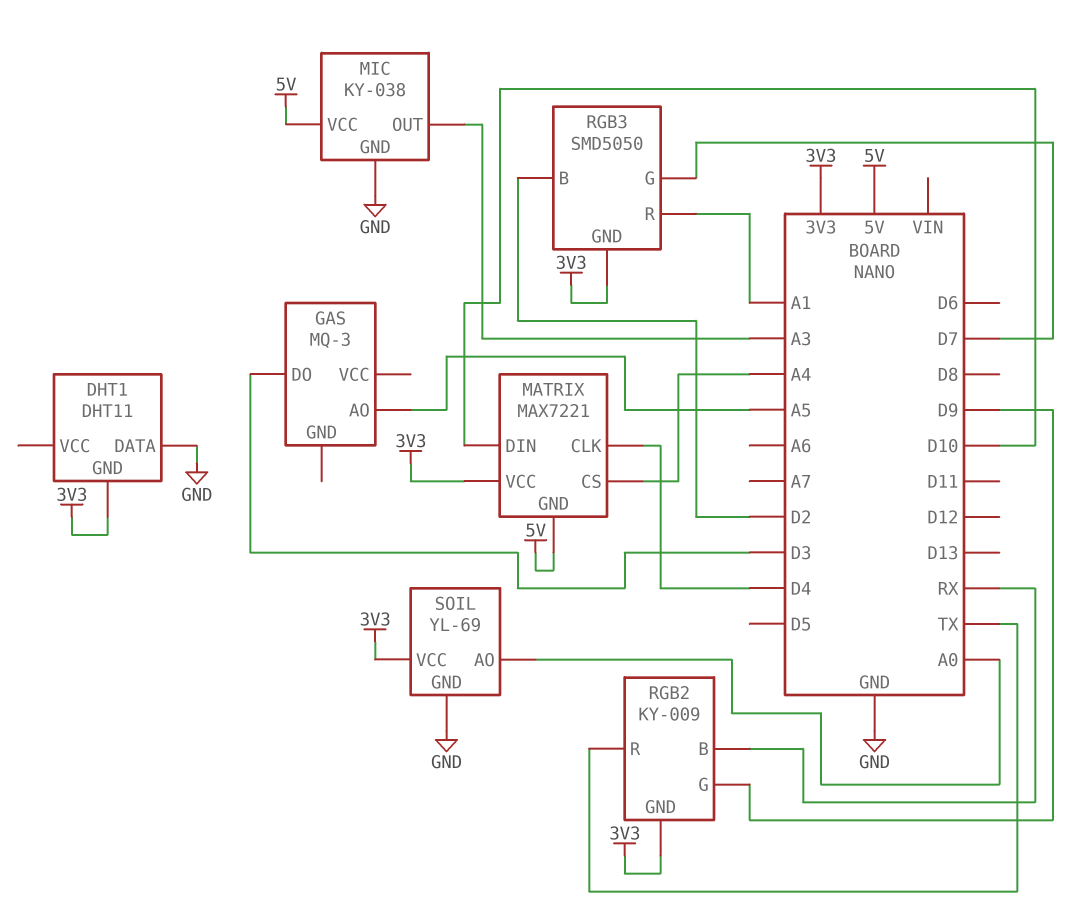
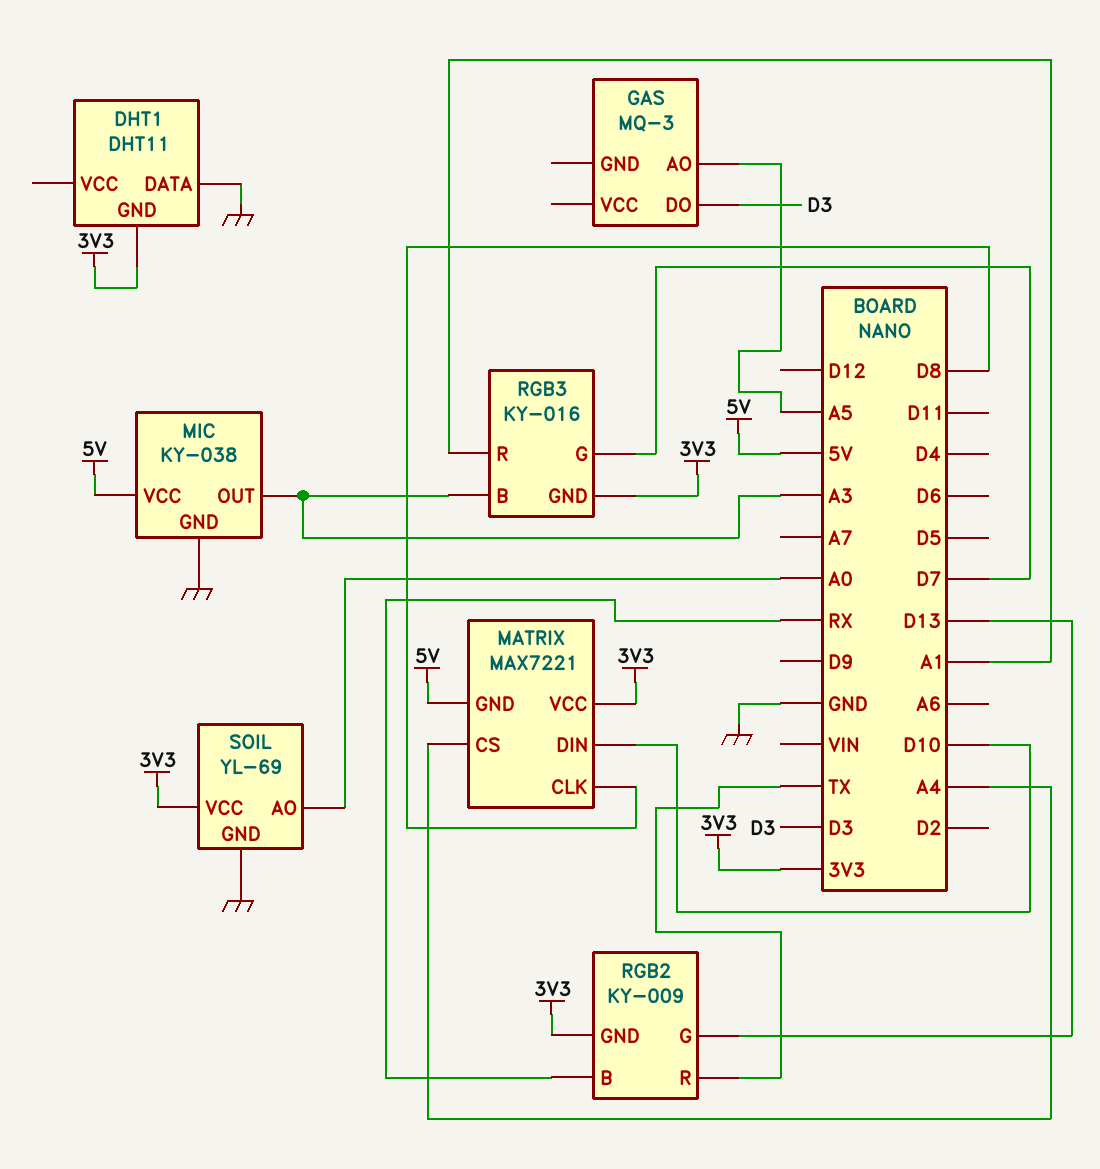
MATRIX pin CLK: D4 -> D8
RGB2 pin G: D9 -> D13
RGB3: SMD5050 -> KY-016
RGB3 pin B: D2 -> A3

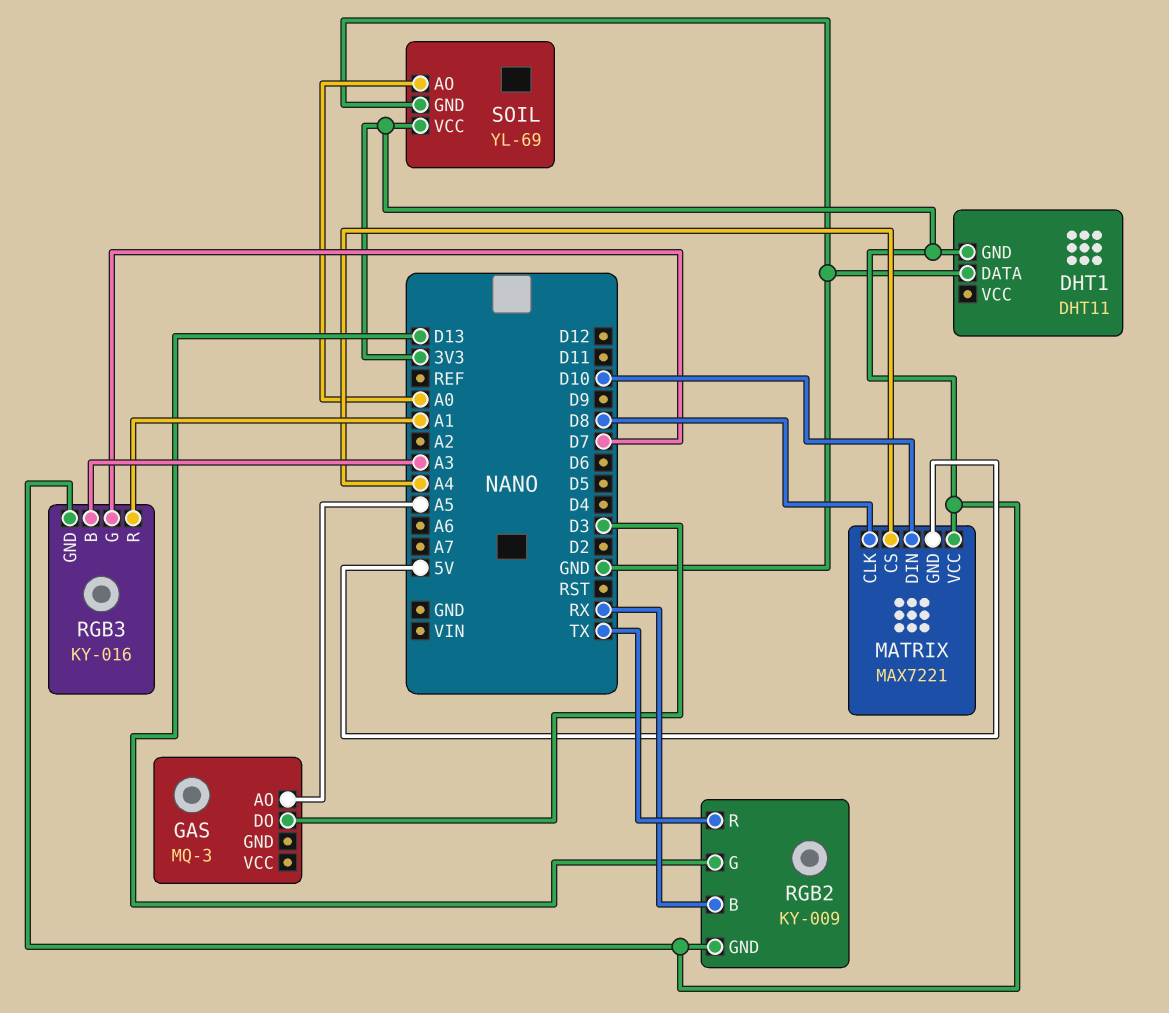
MIC: KY-038 -> none
MIC pin GND: GND -> none
MIC pin OUT: A3 -> none
MIC pin VCC: 5V -> none

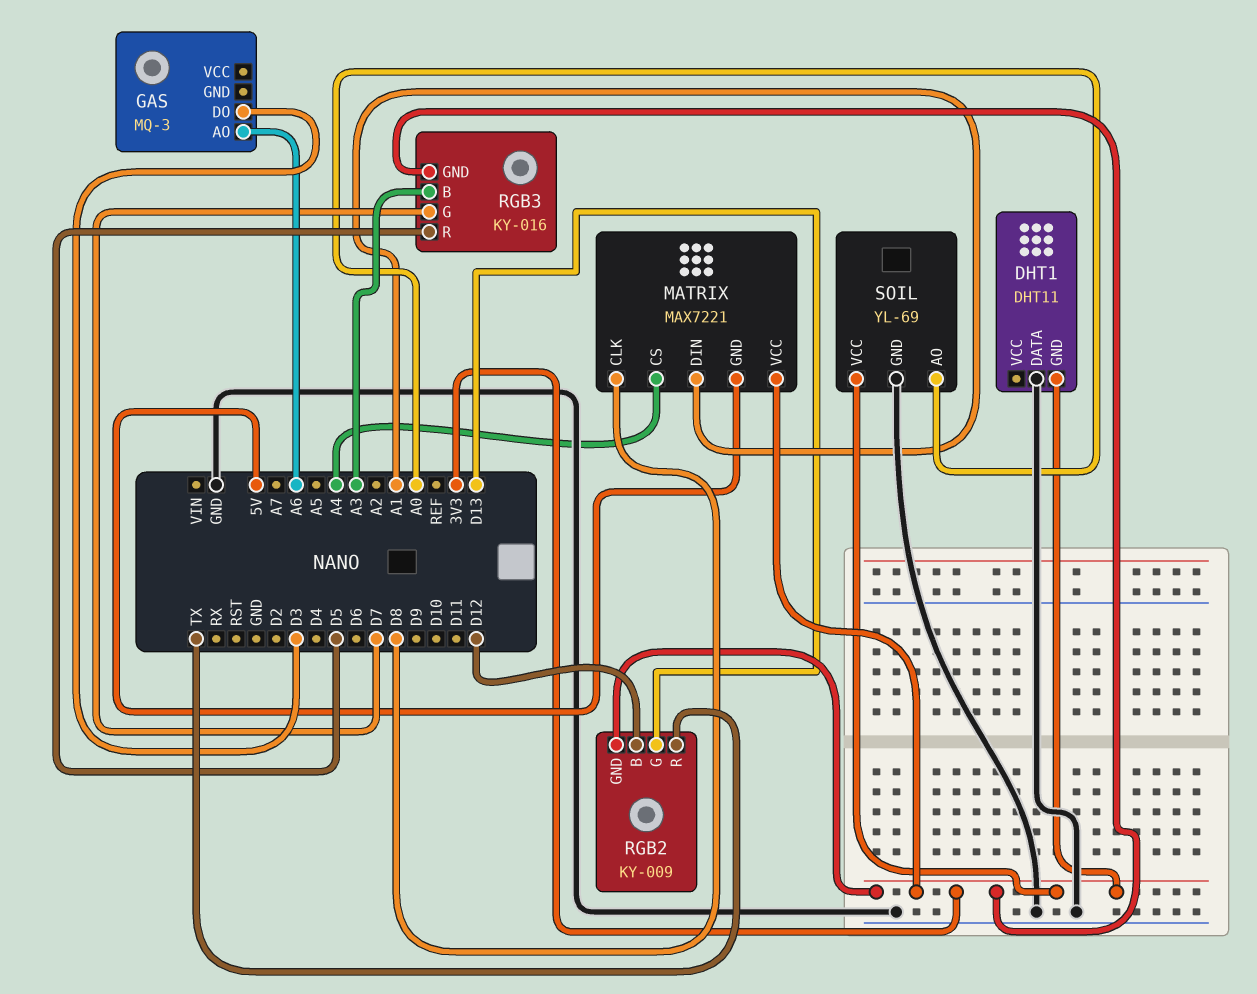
GAS pin AO: A5 -> A6
MATRIX pin DIN: D10 -> A1
RGB2 pin B: RX -> D12
RGB3 pin R: A1 -> D5

